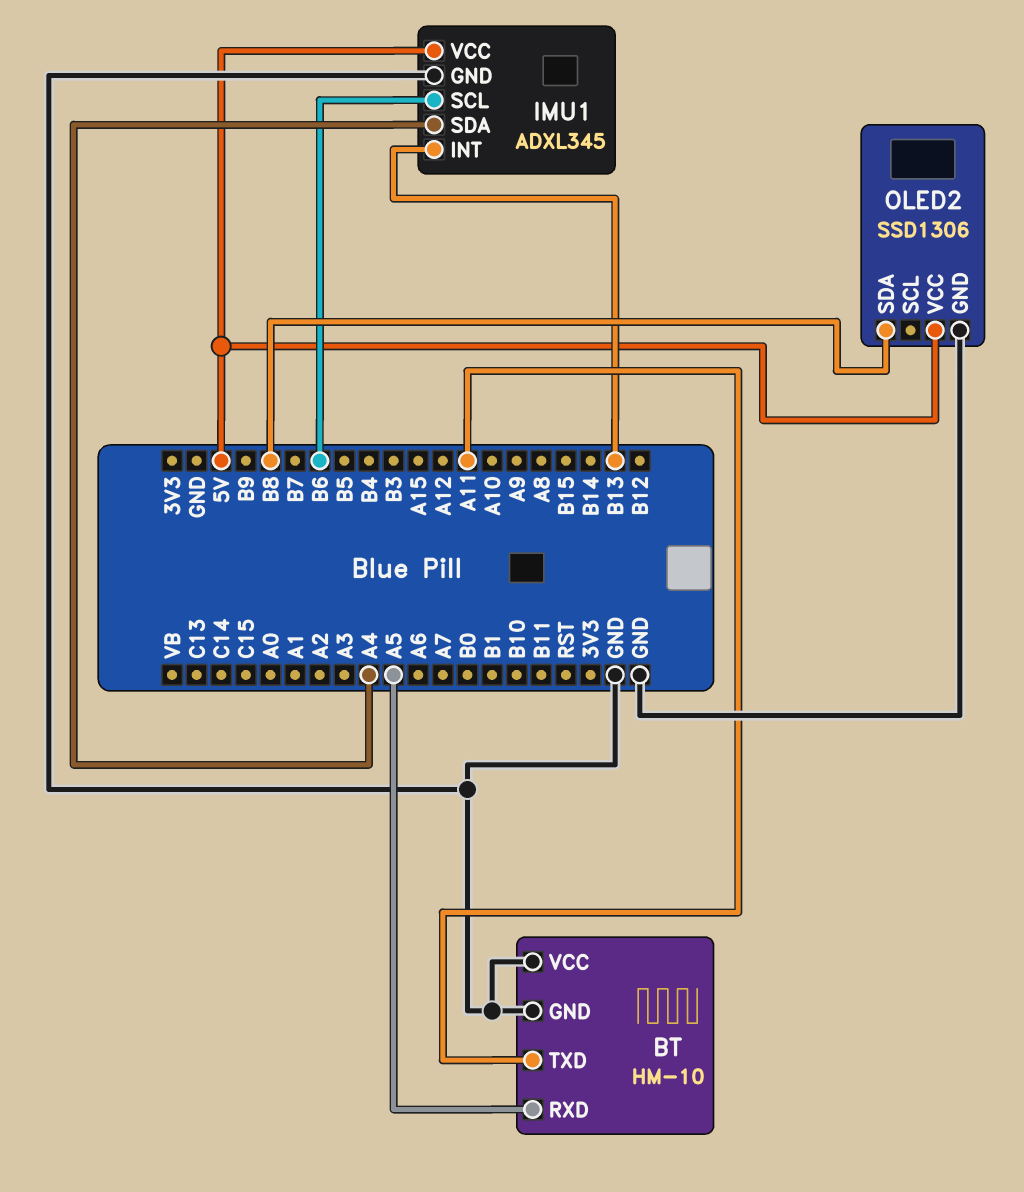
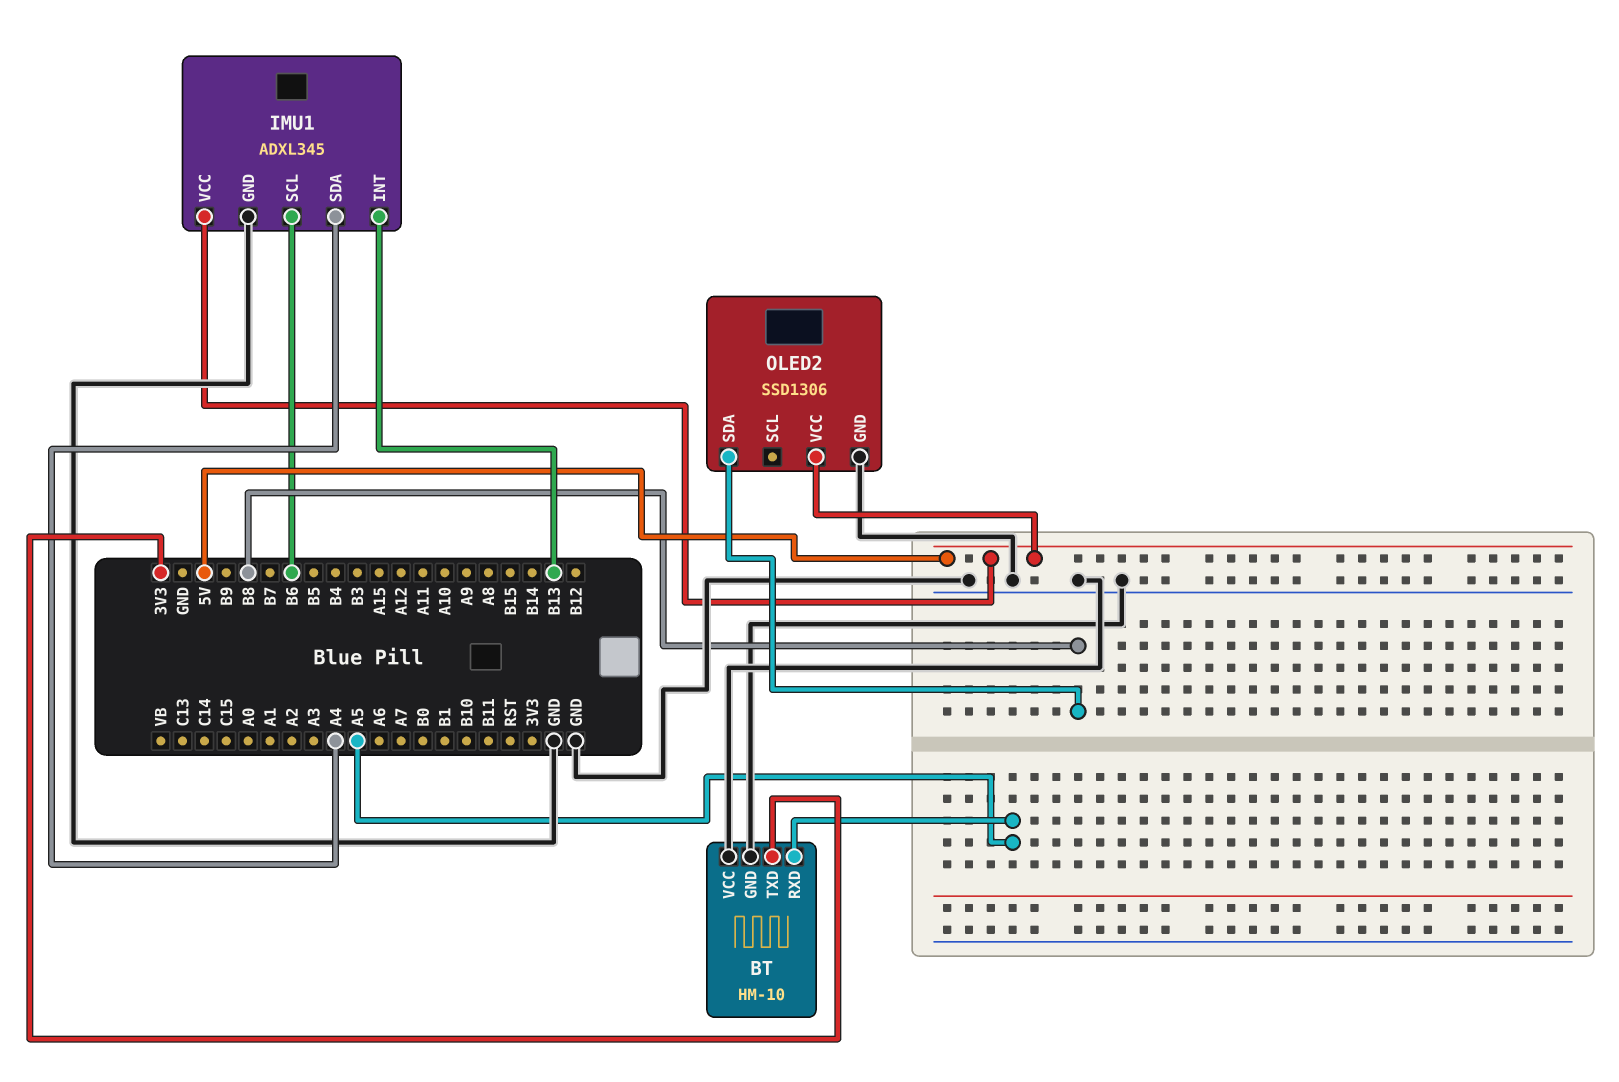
BT pin TXD: A11 -> 3V3

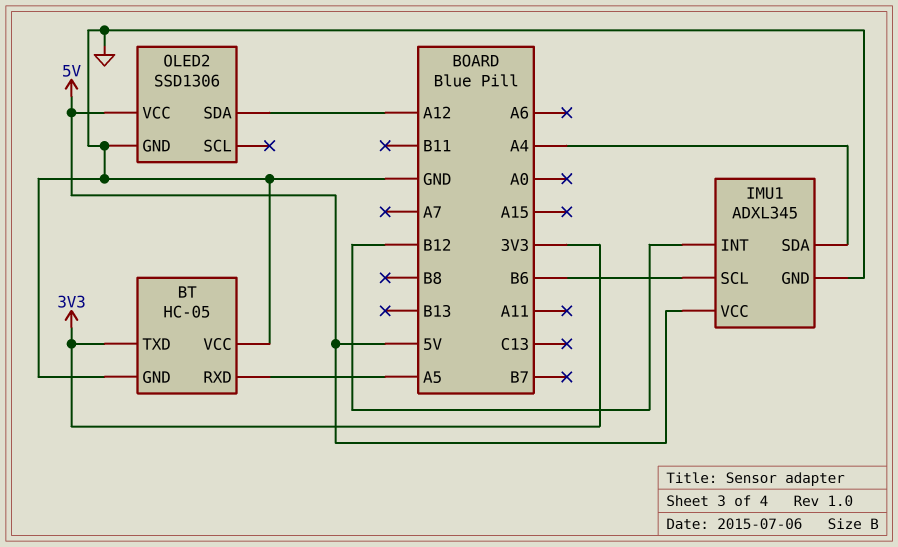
BT: HM-10 -> HC-05
IMU1 pin INT: B13 -> B12
OLED2 pin SDA: B8 -> A12

